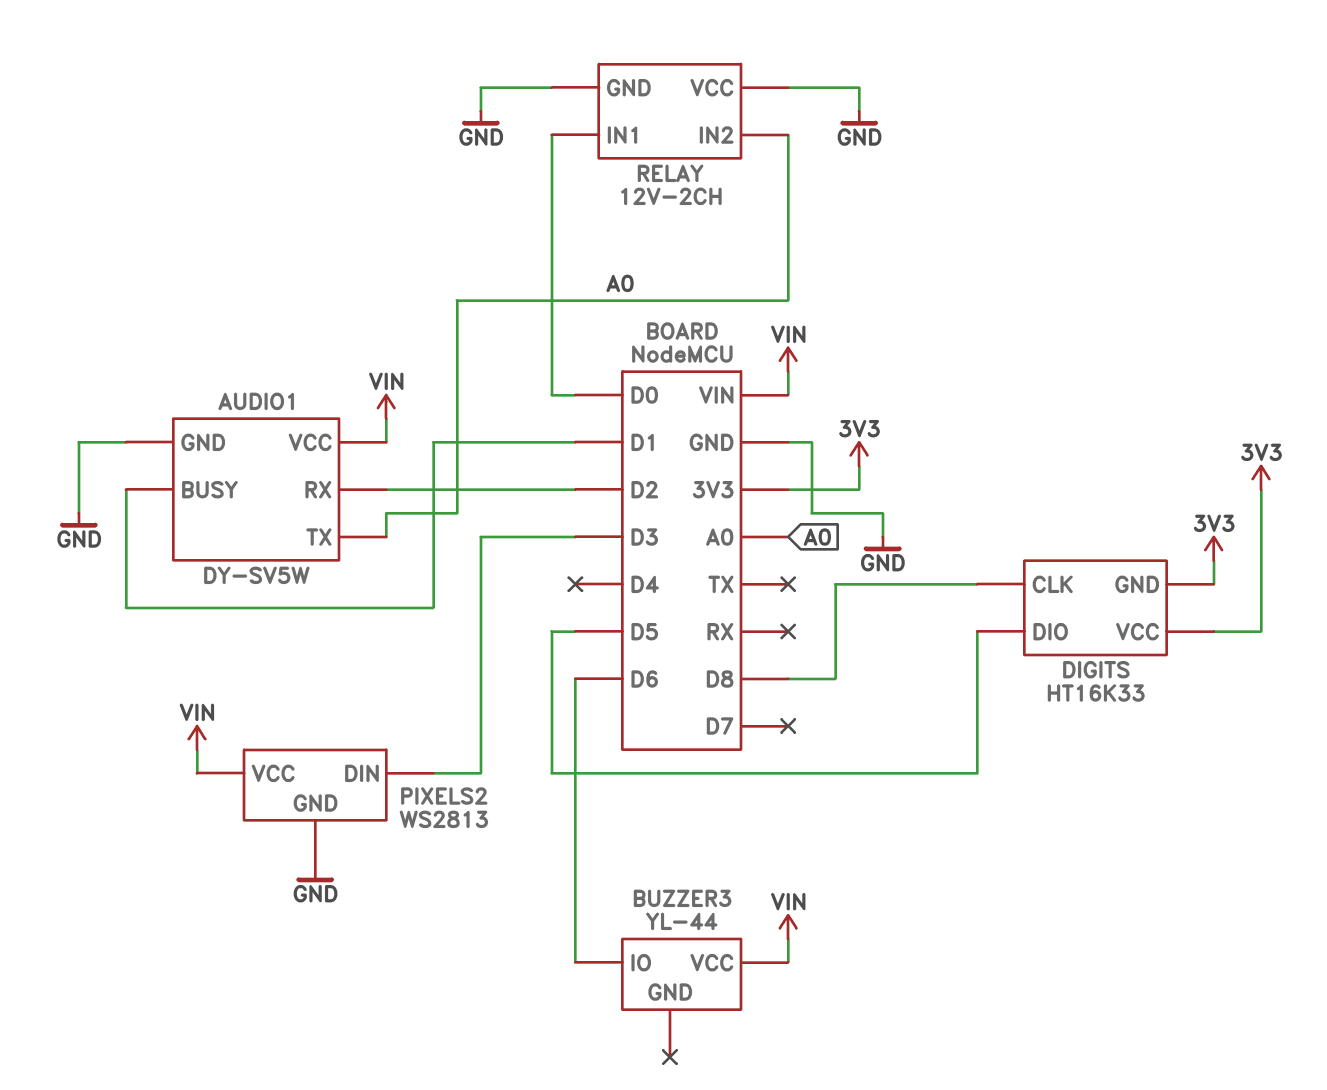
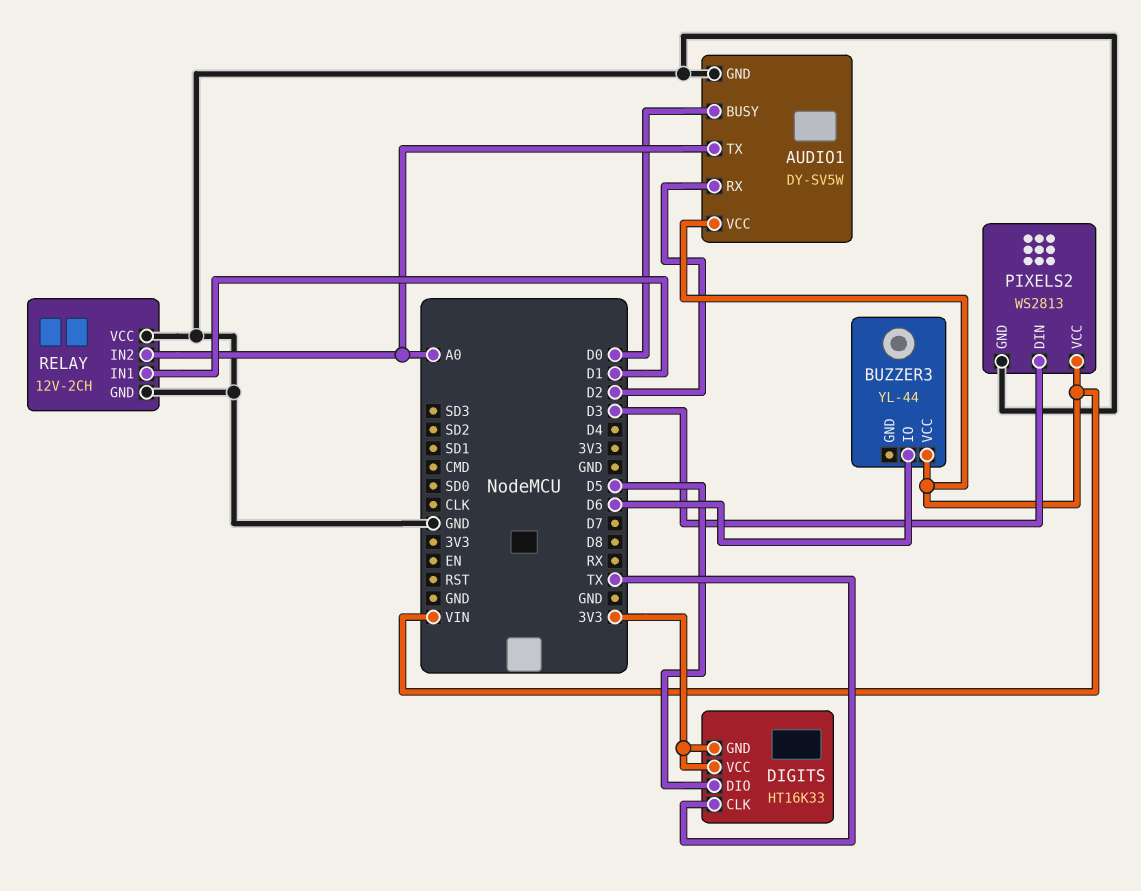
AUDIO1 pin BUSY: D1 -> D0
DIGITS pin CLK: D8 -> TX
RELAY pin IN1: D0 -> D1

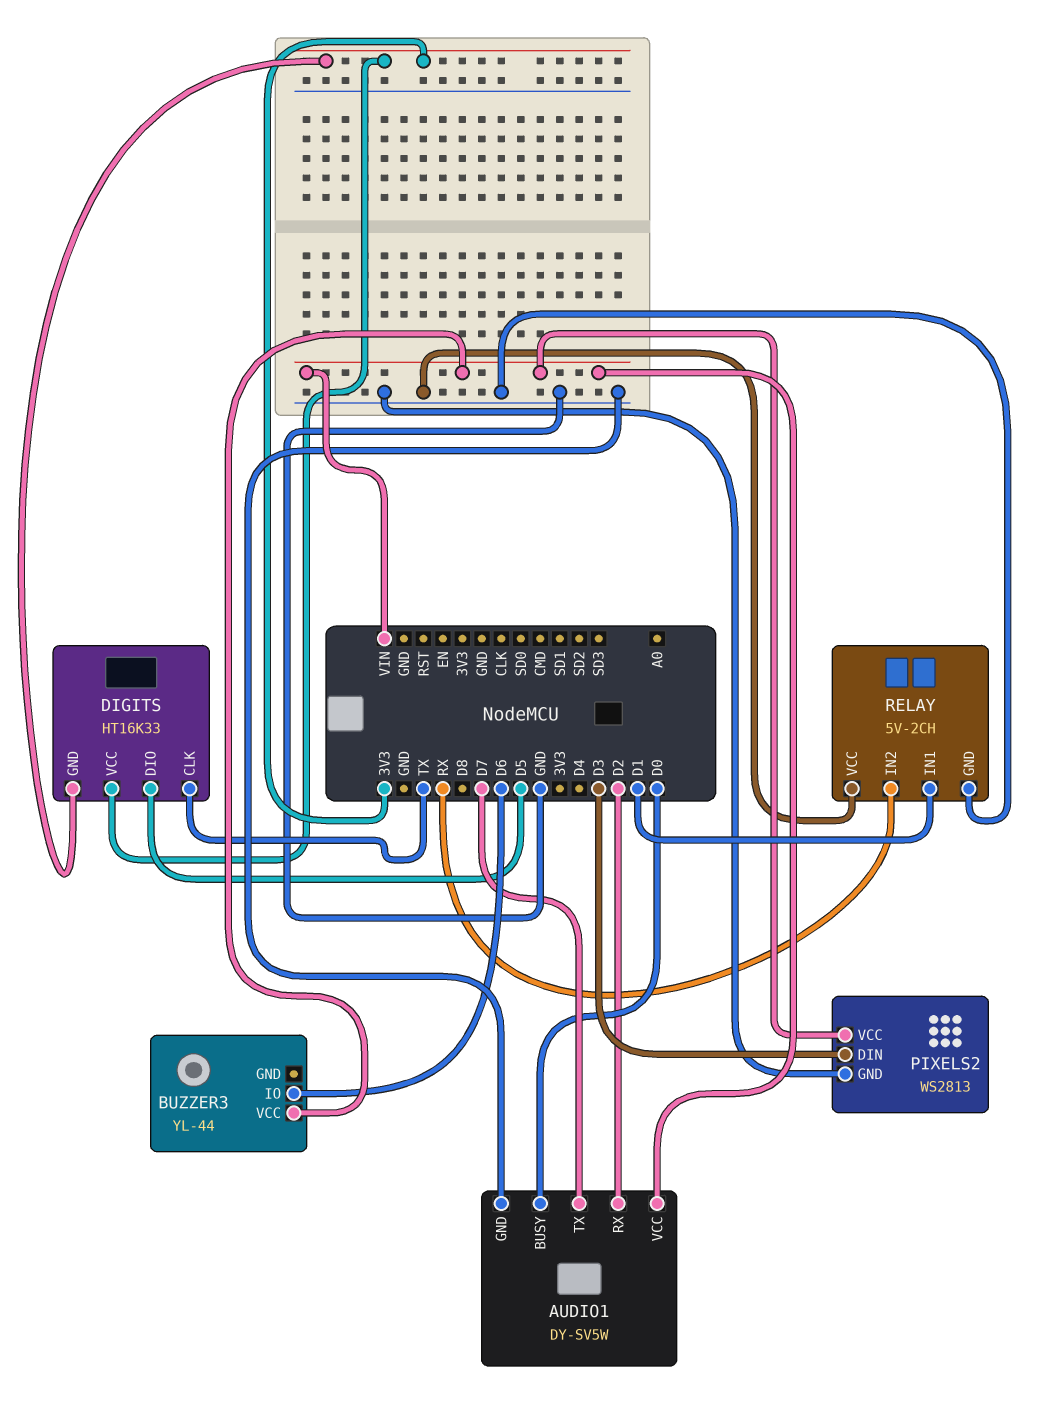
AUDIO1 pin TX: A0 -> D7
RELAY: 12V-2CH -> 5V-2CH
RELAY pin IN2: A0 -> RX

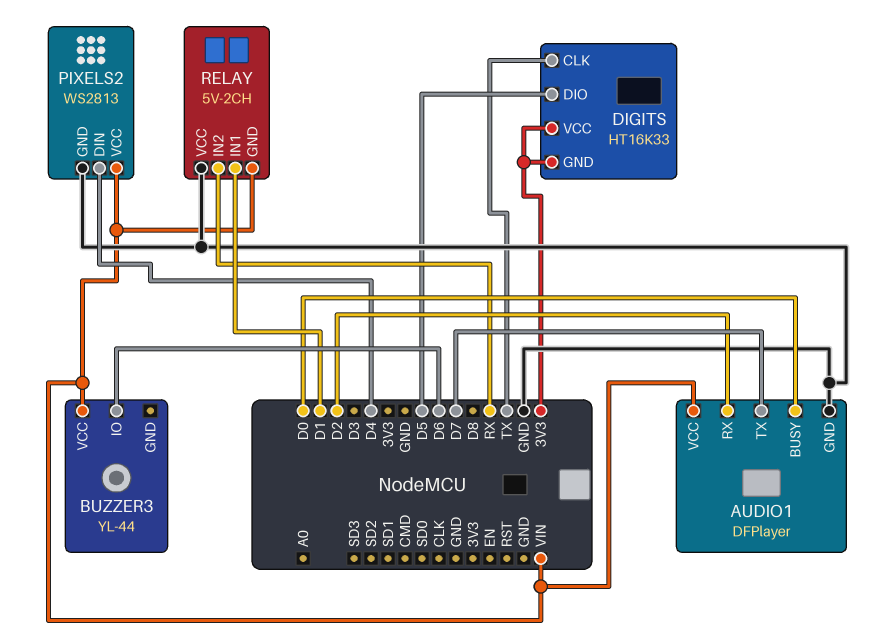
AUDIO1: DY-SV5W -> DFPlayer
PIXELS2 pin DIN: D3 -> D4
RELAY pin GND: GND -> VIN

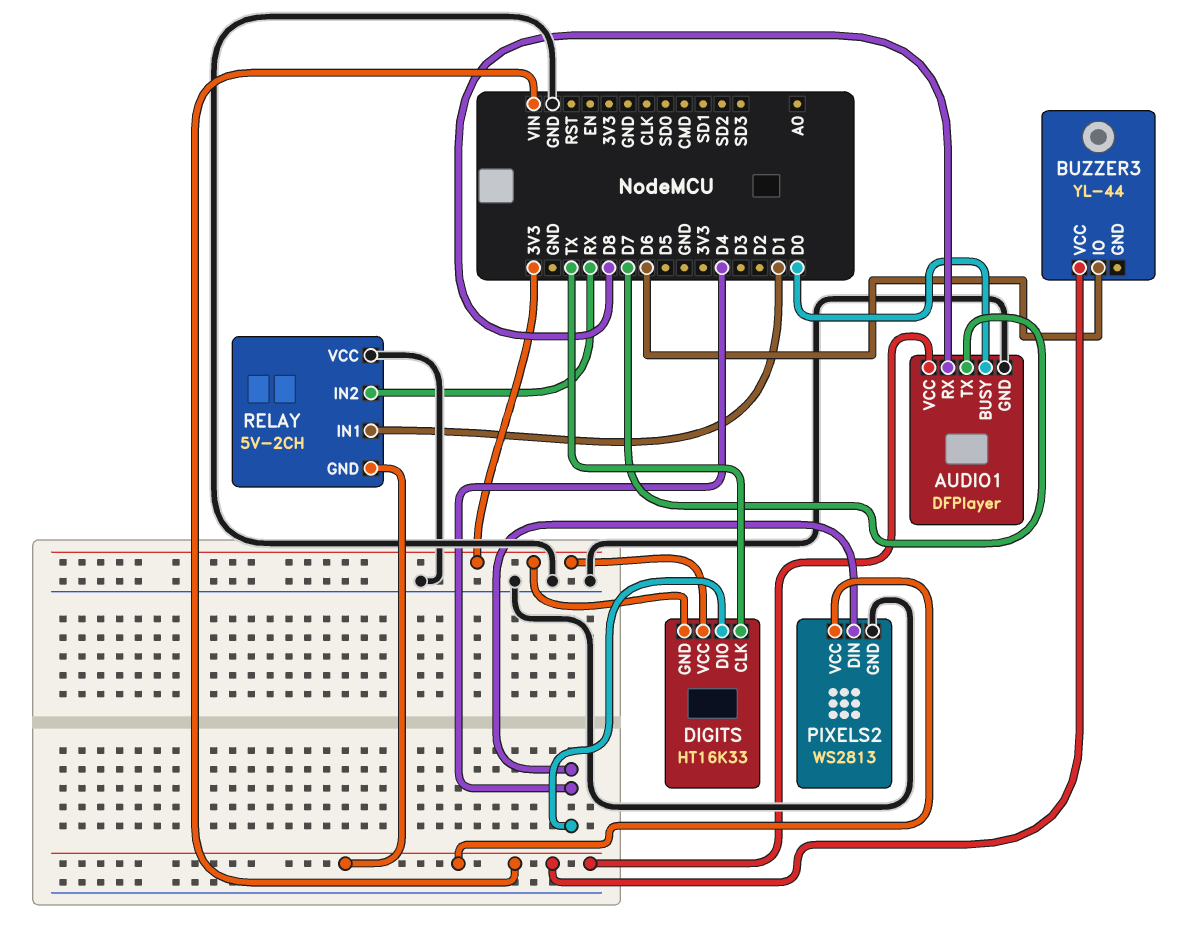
AUDIO1 pin RX: D2 -> D8
DIGITS pin DIO: D5 -> D4

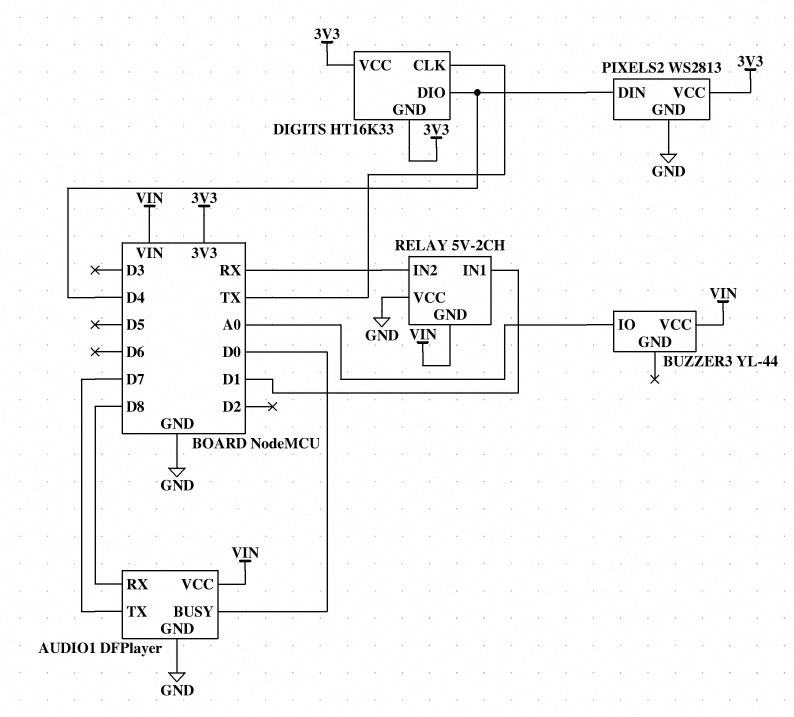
BUZZER3 pin IO: D6 -> A0
PIXELS2 pin VCC: VIN -> 3V3

